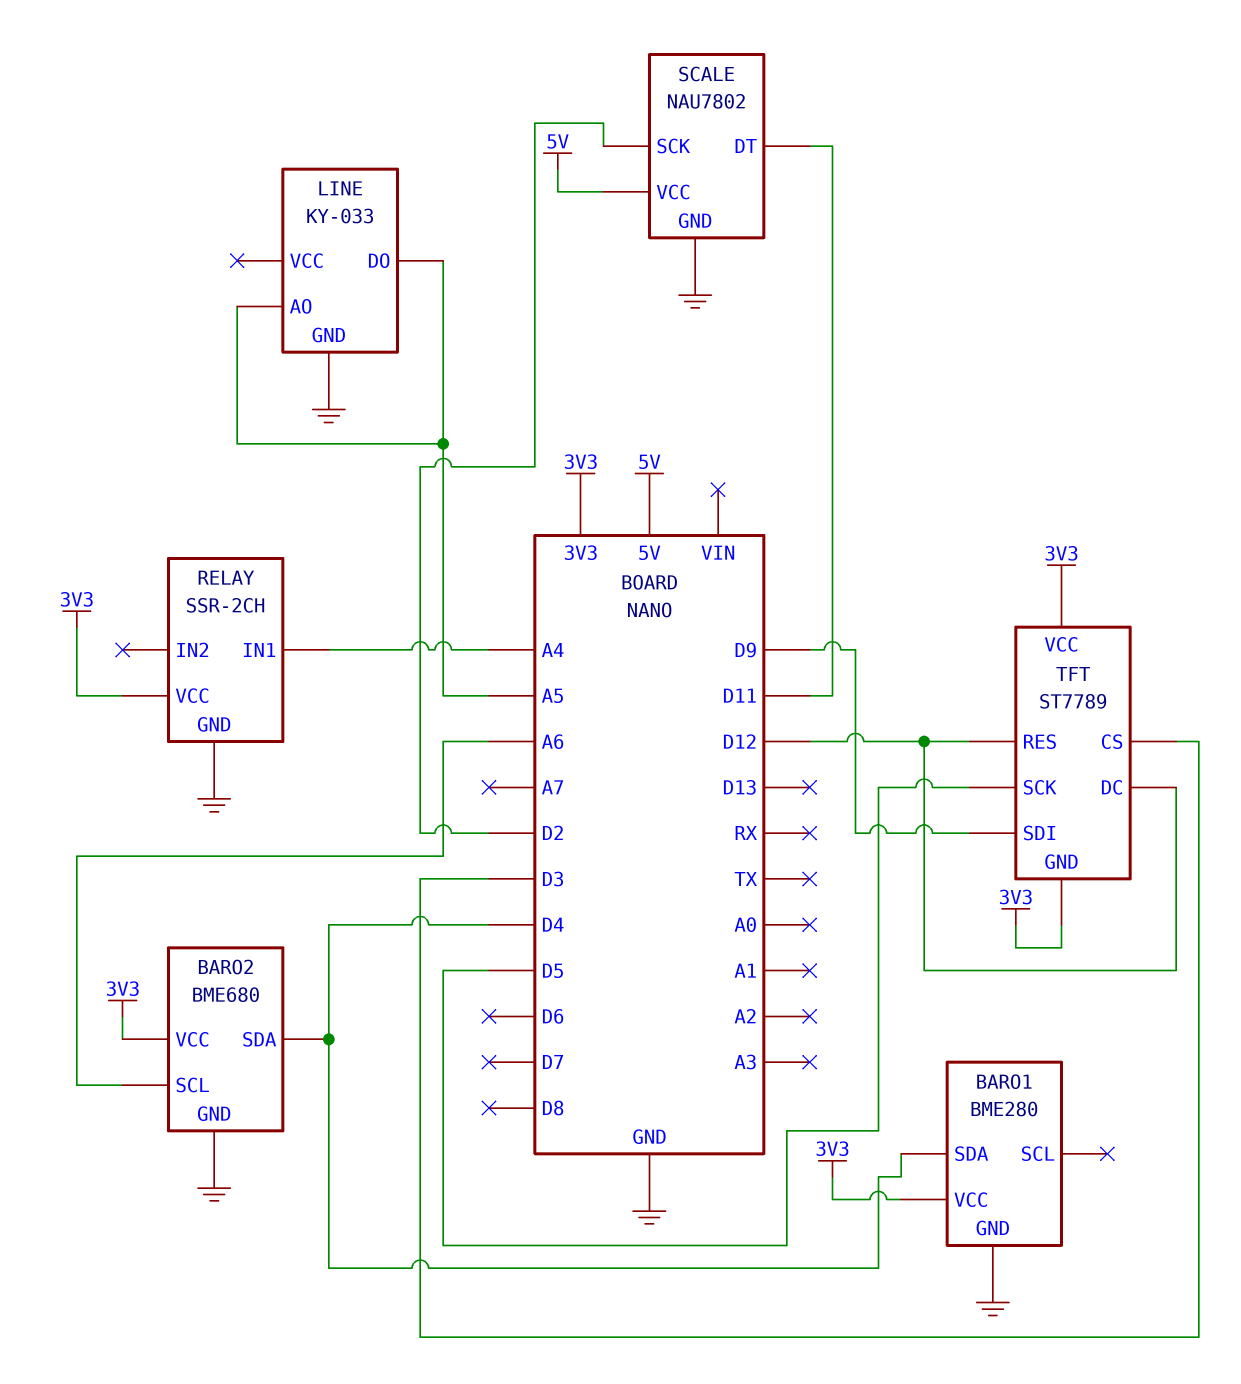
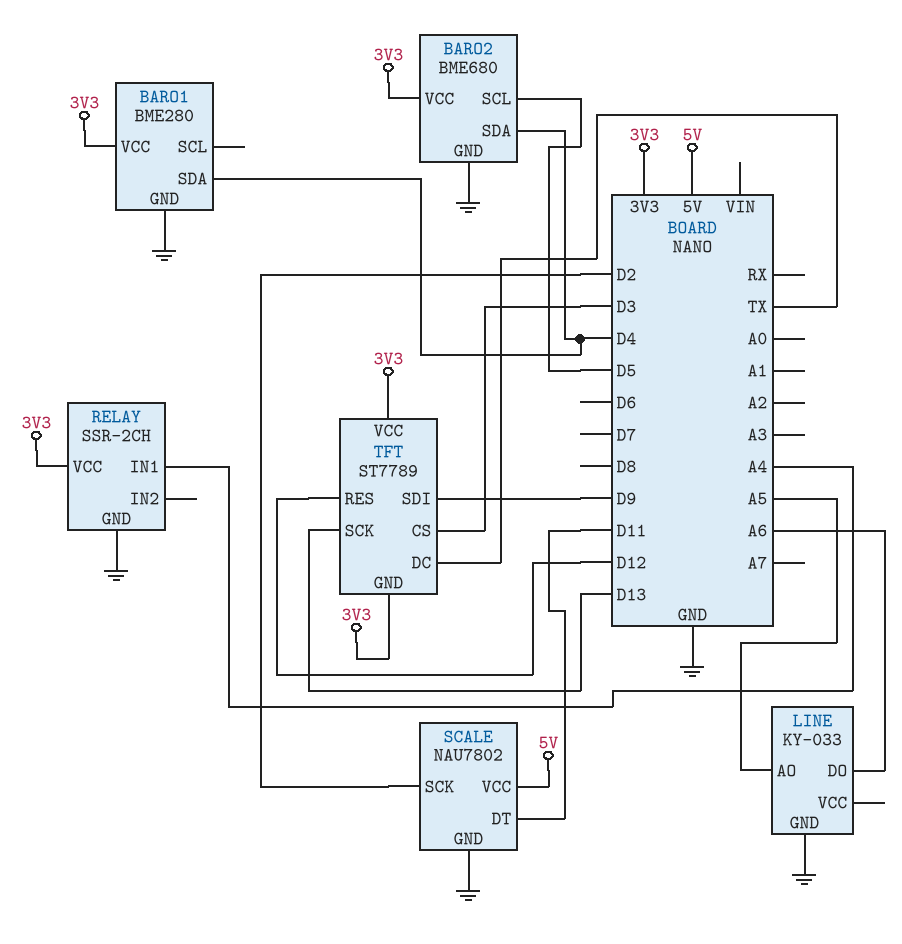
BARO2 pin SCL: A6 -> D5
LINE pin DO: A5 -> A6
TFT pin DC: D12 -> TX
TFT pin SCK: D5 -> D13

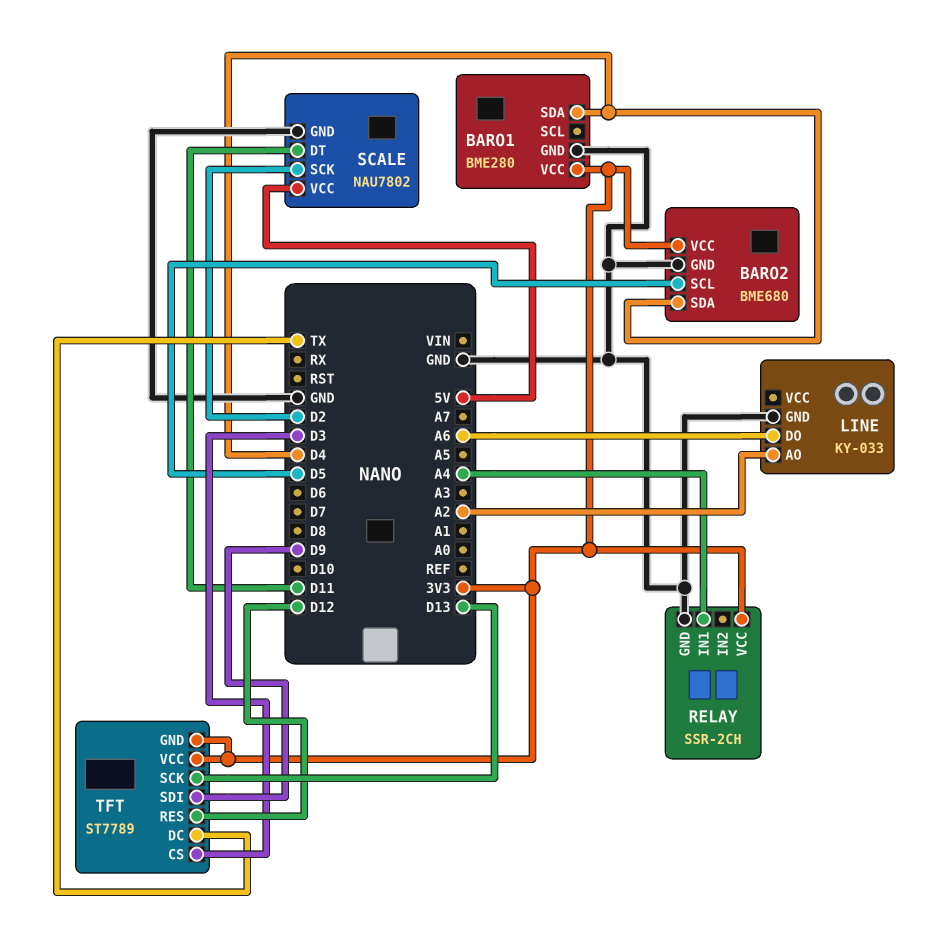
LINE pin AO: A5 -> A2

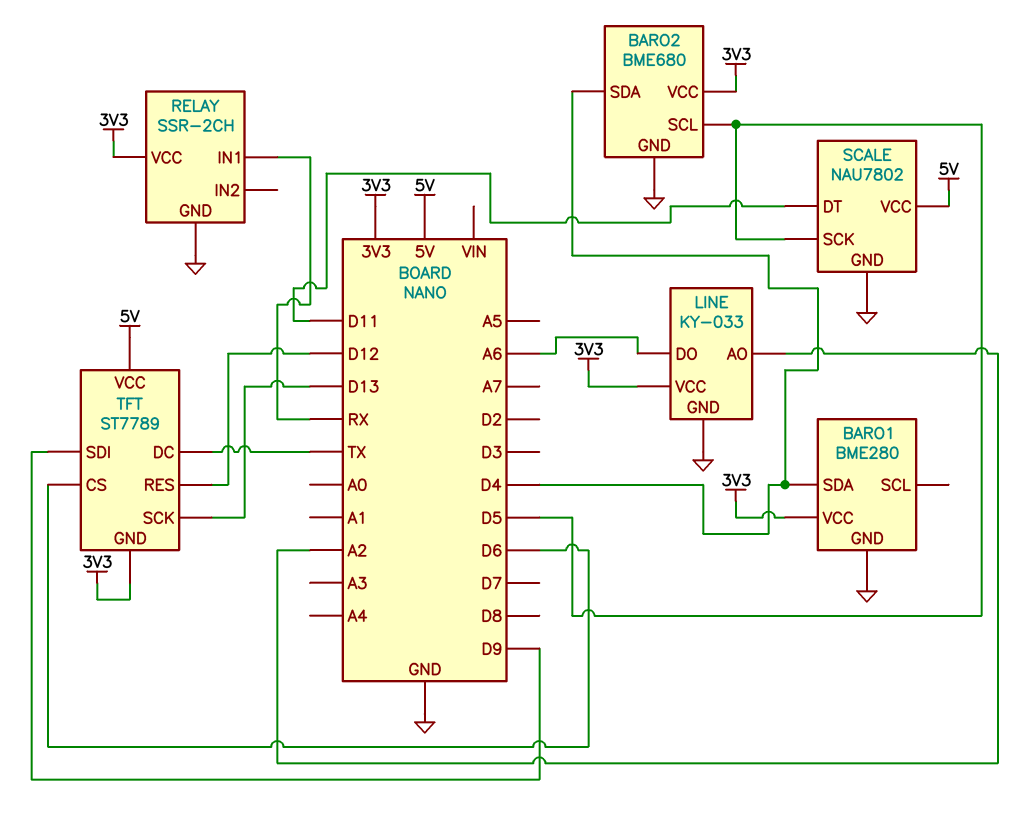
LINE pin VCC: none -> 3V3
RELAY pin IN1: A4 -> RX
SCALE pin SCK: D2 -> D5
TFT pin CS: D3 -> D6
TFT pin VCC: 3V3 -> 5V

